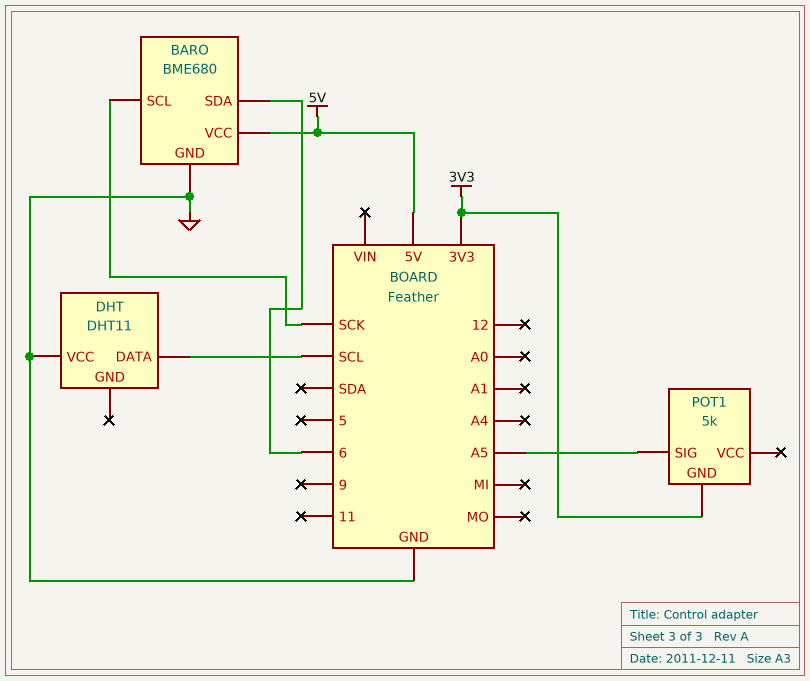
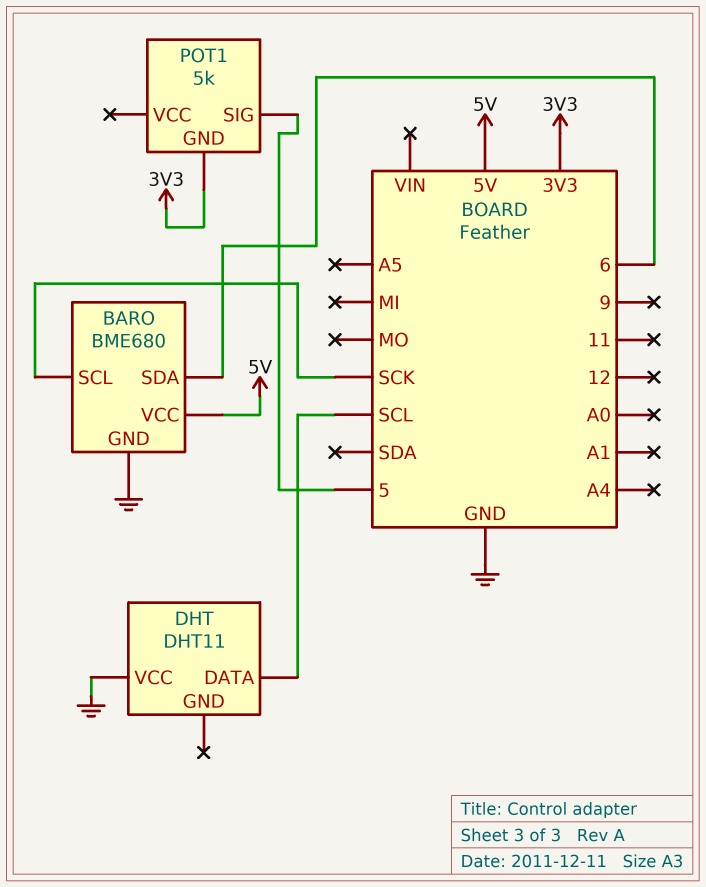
POT1 pin SIG: A5 -> 5

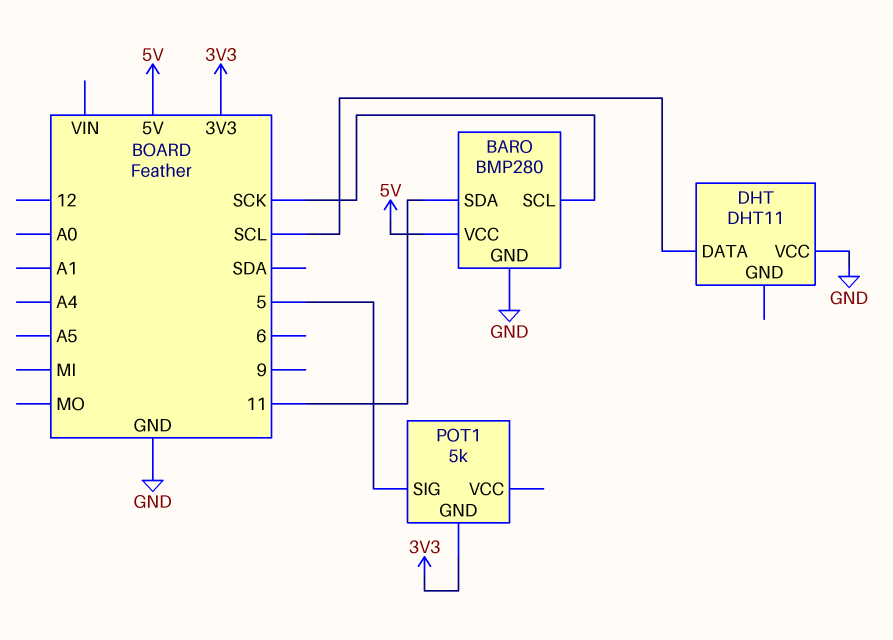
BARO: BME680 -> BMP280
BARO pin SDA: 6 -> 11

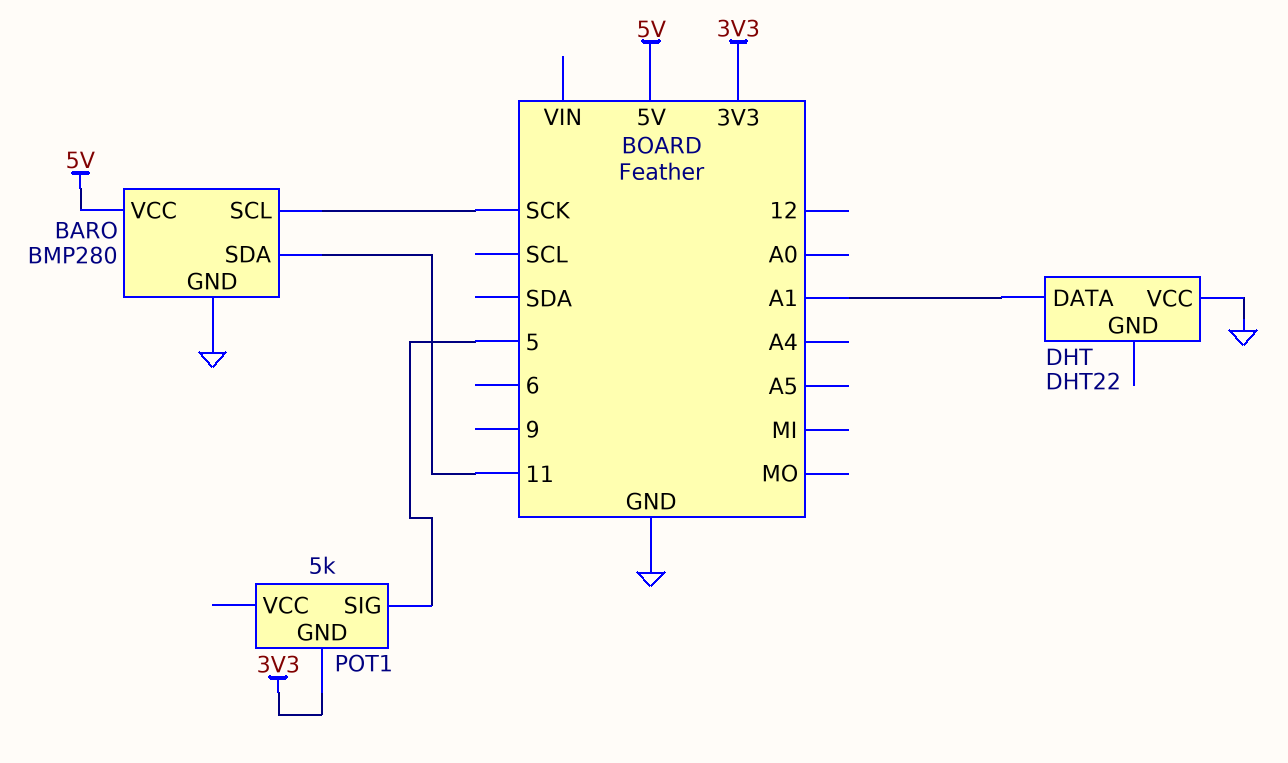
DHT: DHT11 -> DHT22
DHT pin DATA: SCL -> A1

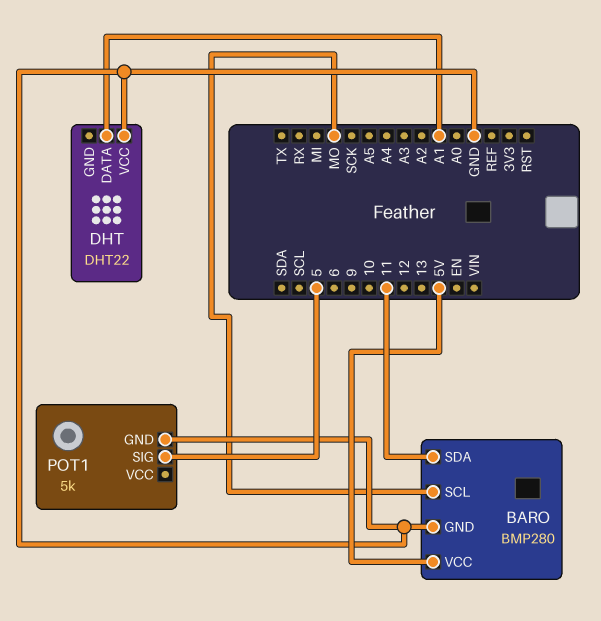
BARO pin SCL: SCK -> MO
POT1 pin GND: 3V3 -> GND

